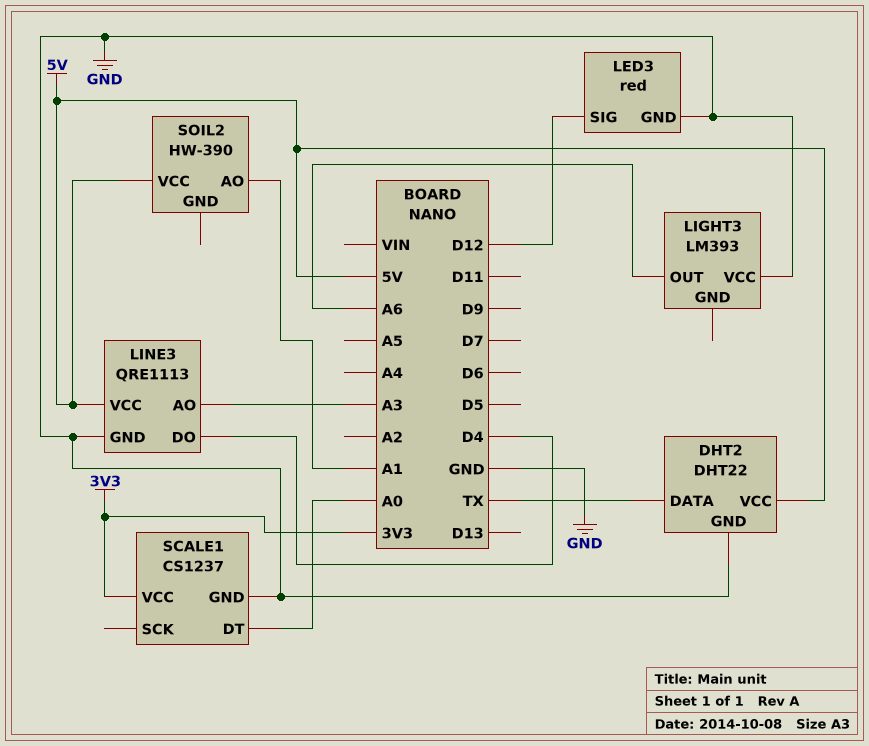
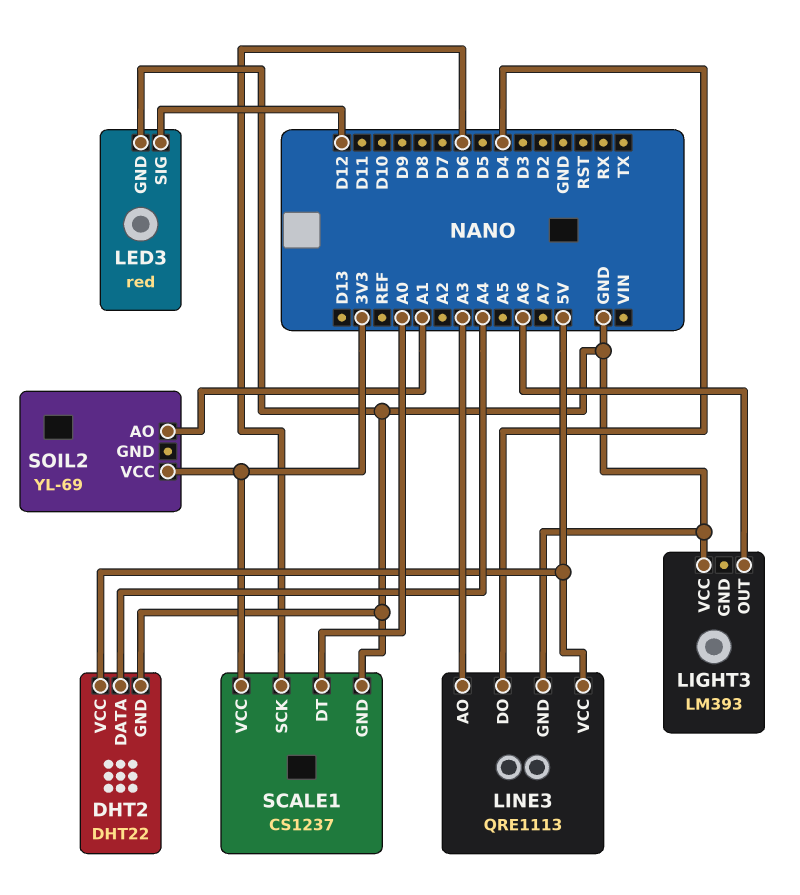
DHT2 pin DATA: TX -> A4
SCALE1 pin SCK: none -> D6
SOIL2: HW-390 -> YL-69
SOIL2 pin VCC: 5V -> 3V3

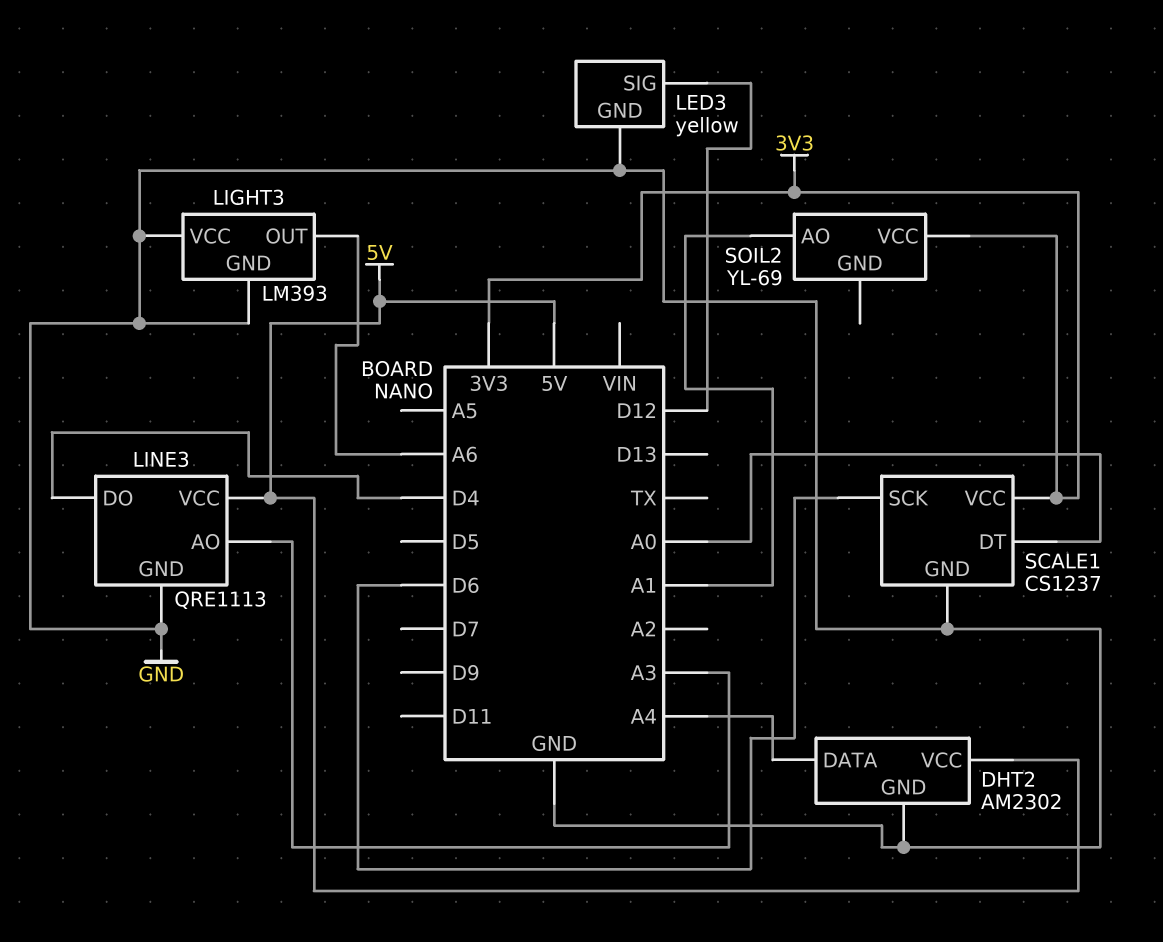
DHT2: DHT22 -> AM2302
LED3: red -> yellow
LIGHT3 pin GND: none -> GND

